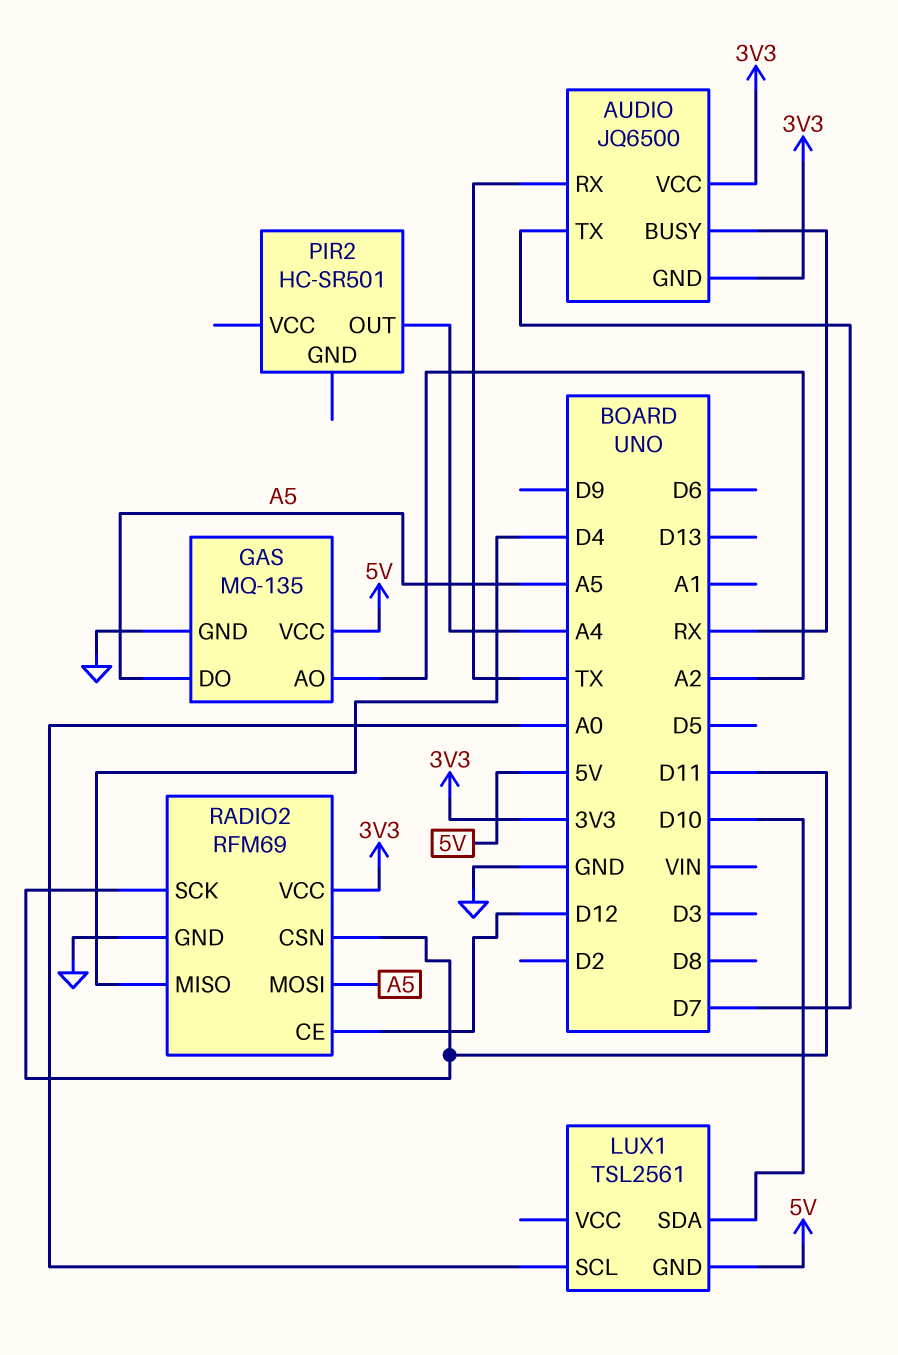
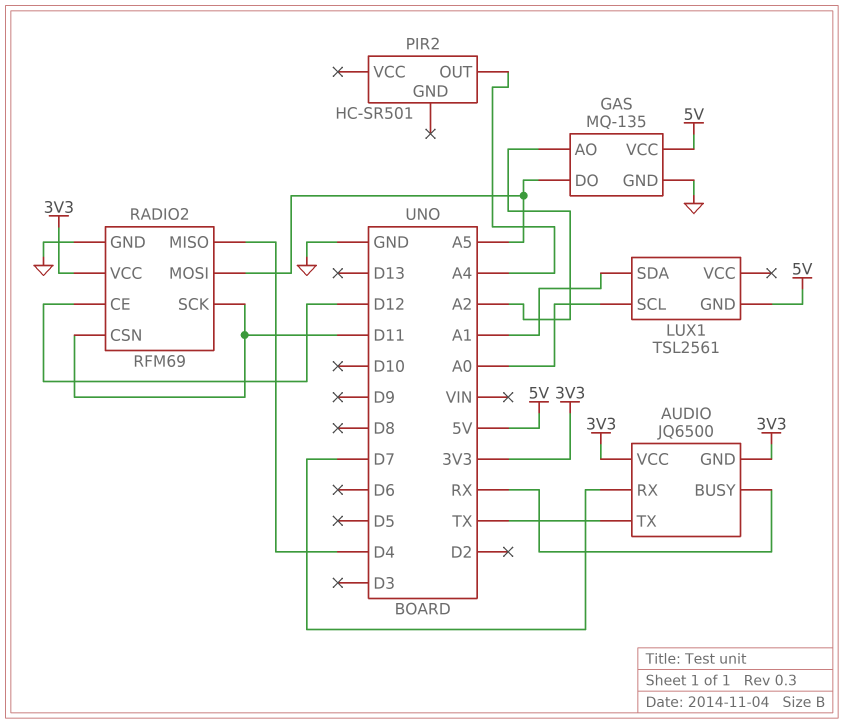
AUDIO pin RX: TX -> D7
AUDIO pin TX: D7 -> TX
LUX1 pin SDA: D10 -> A1

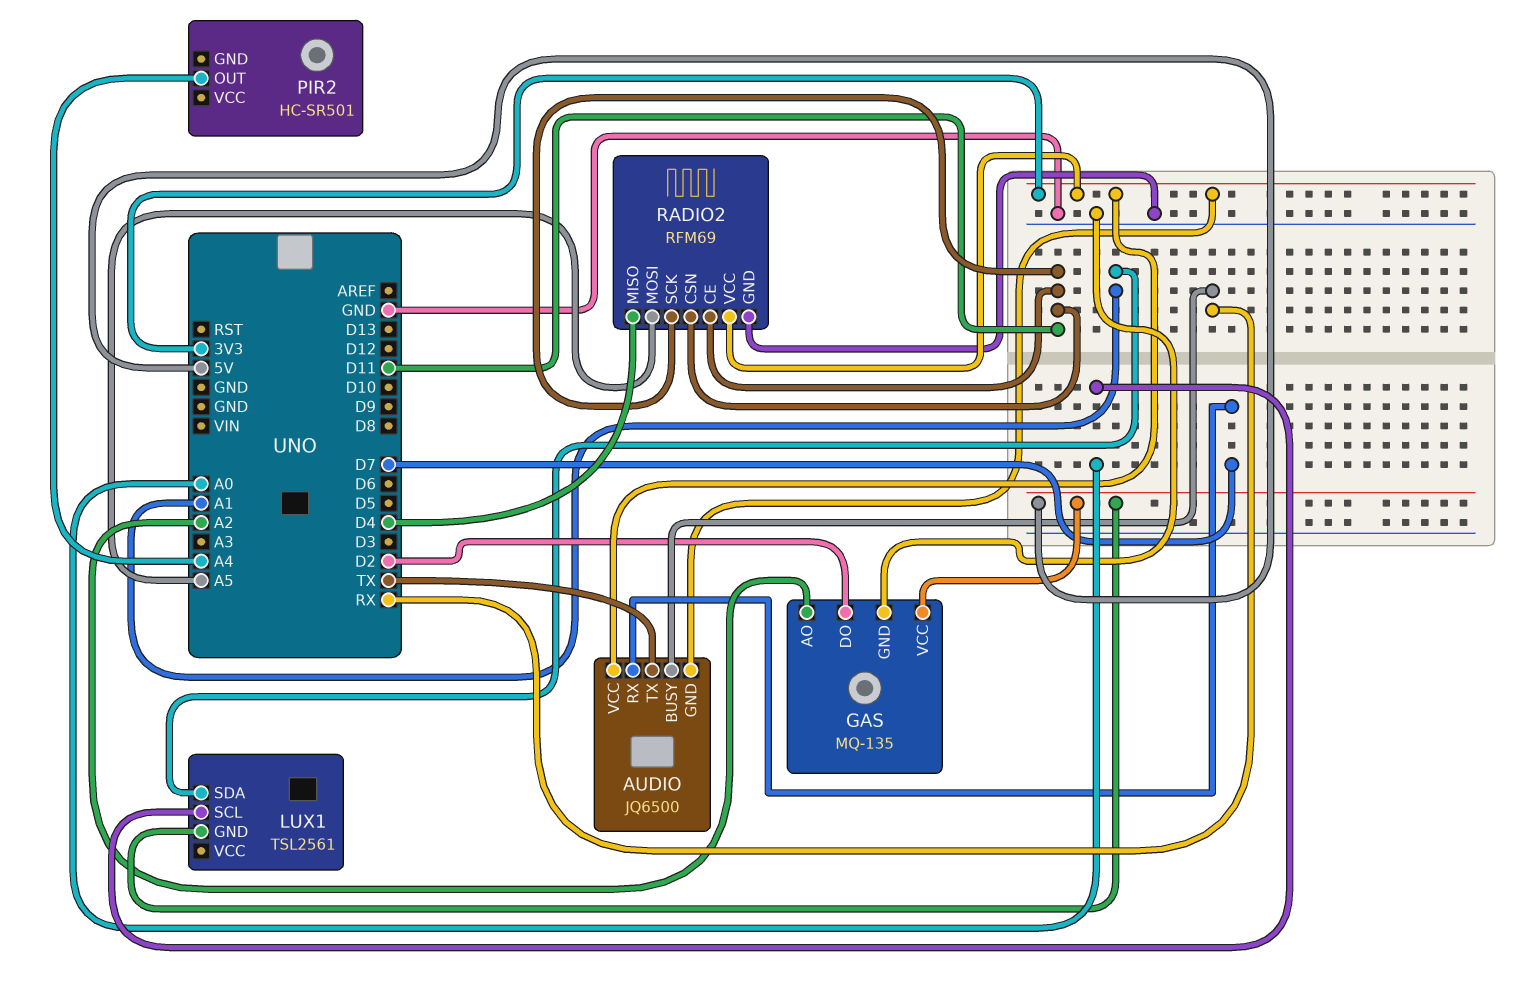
GAS pin DO: A5 -> D2
RADIO2 pin CE: D12 -> D11

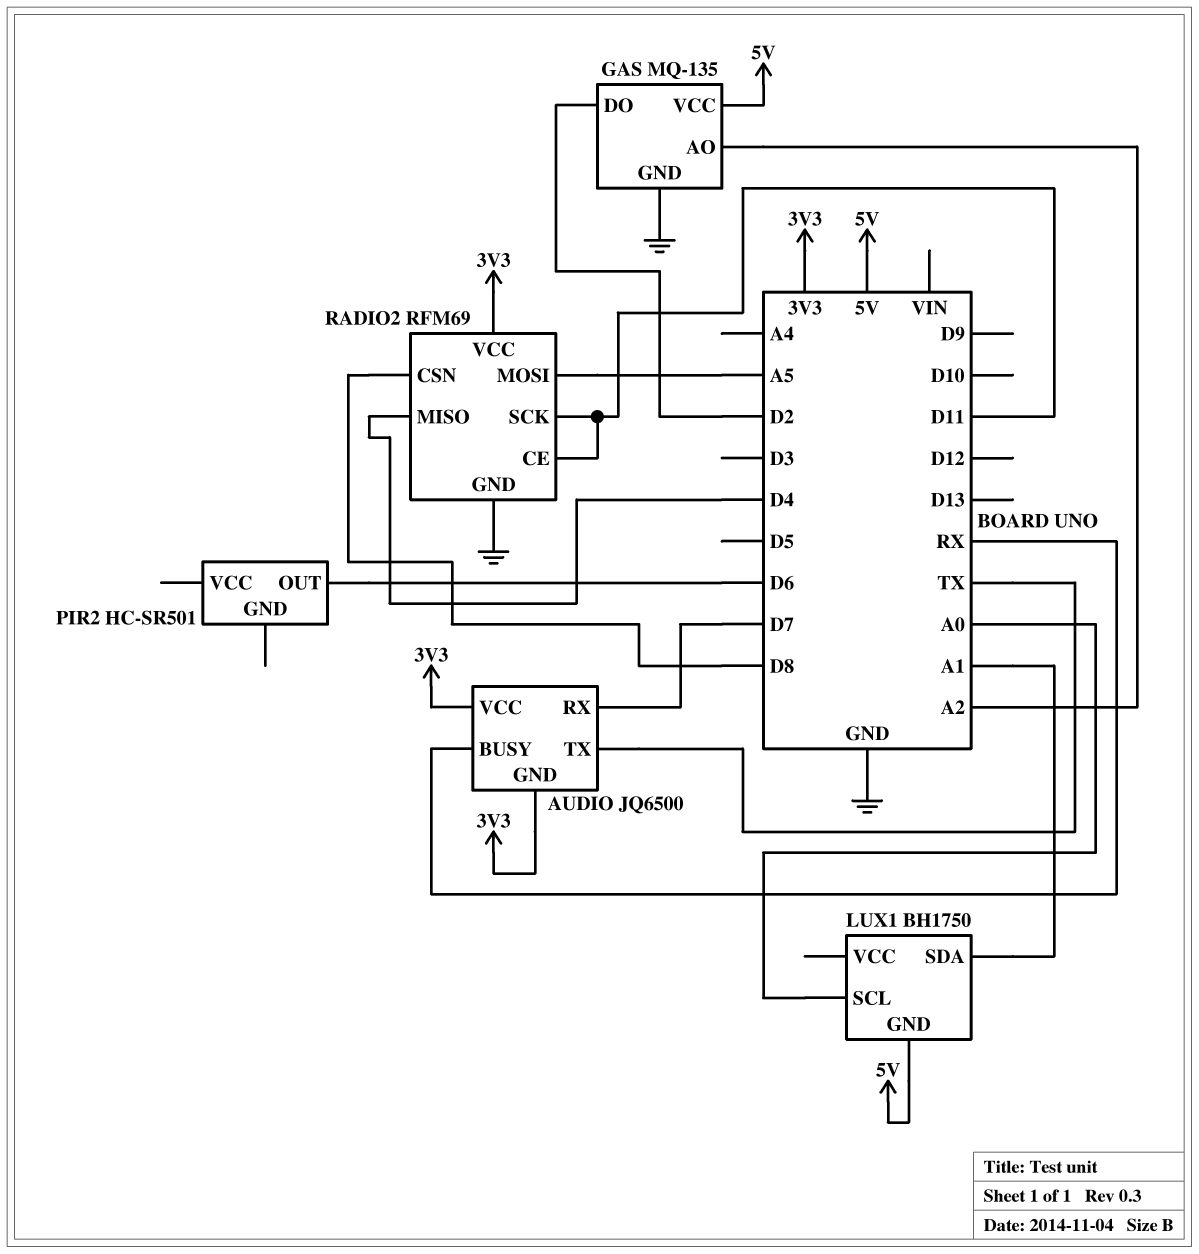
LUX1: TSL2561 -> BH1750
PIR2 pin OUT: A4 -> D6
RADIO2 pin CSN: D11 -> D8

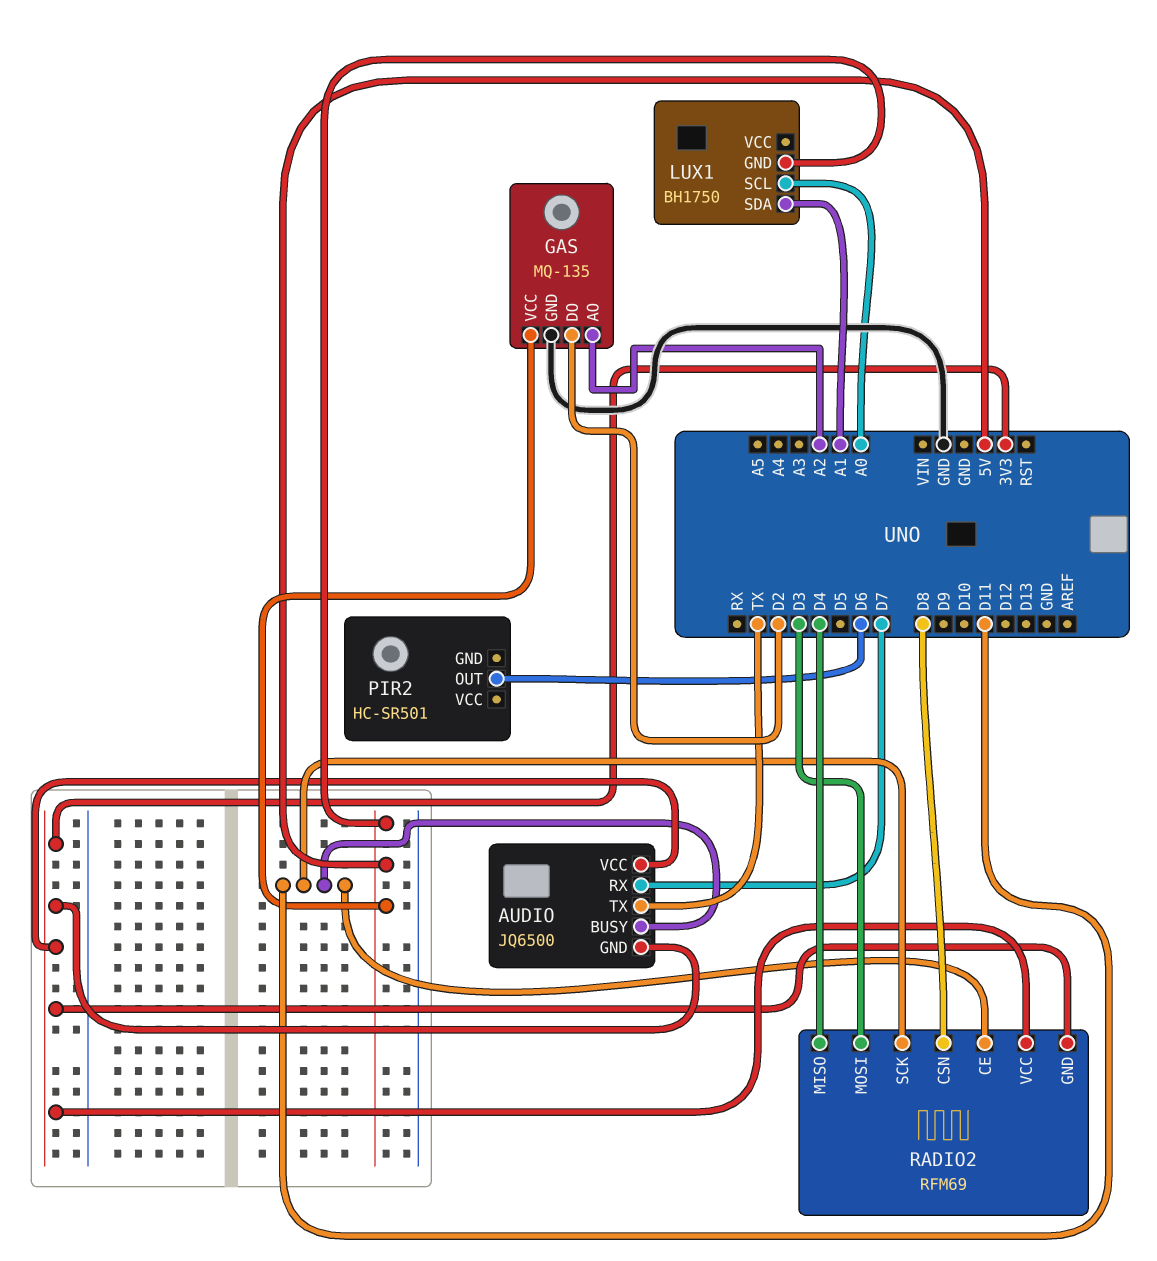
AUDIO pin BUSY: RX -> D11
RADIO2 pin GND: GND -> 3V3
RADIO2 pin MOSI: A5 -> D3

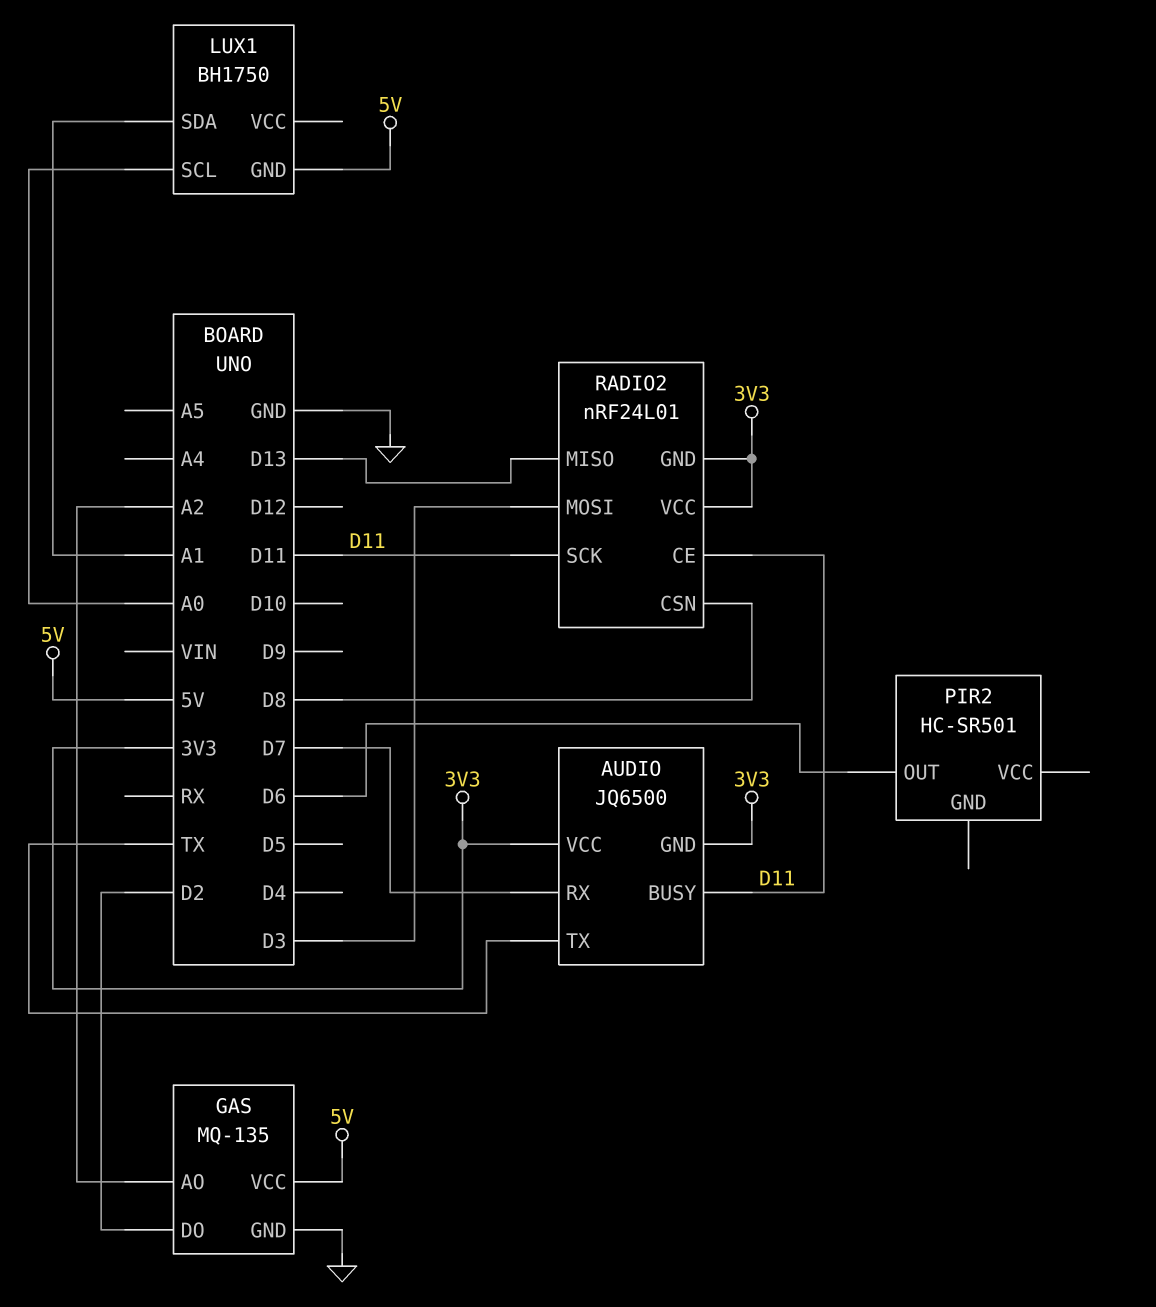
RADIO2: RFM69 -> nRF24L01
RADIO2 pin MISO: D4 -> D13

